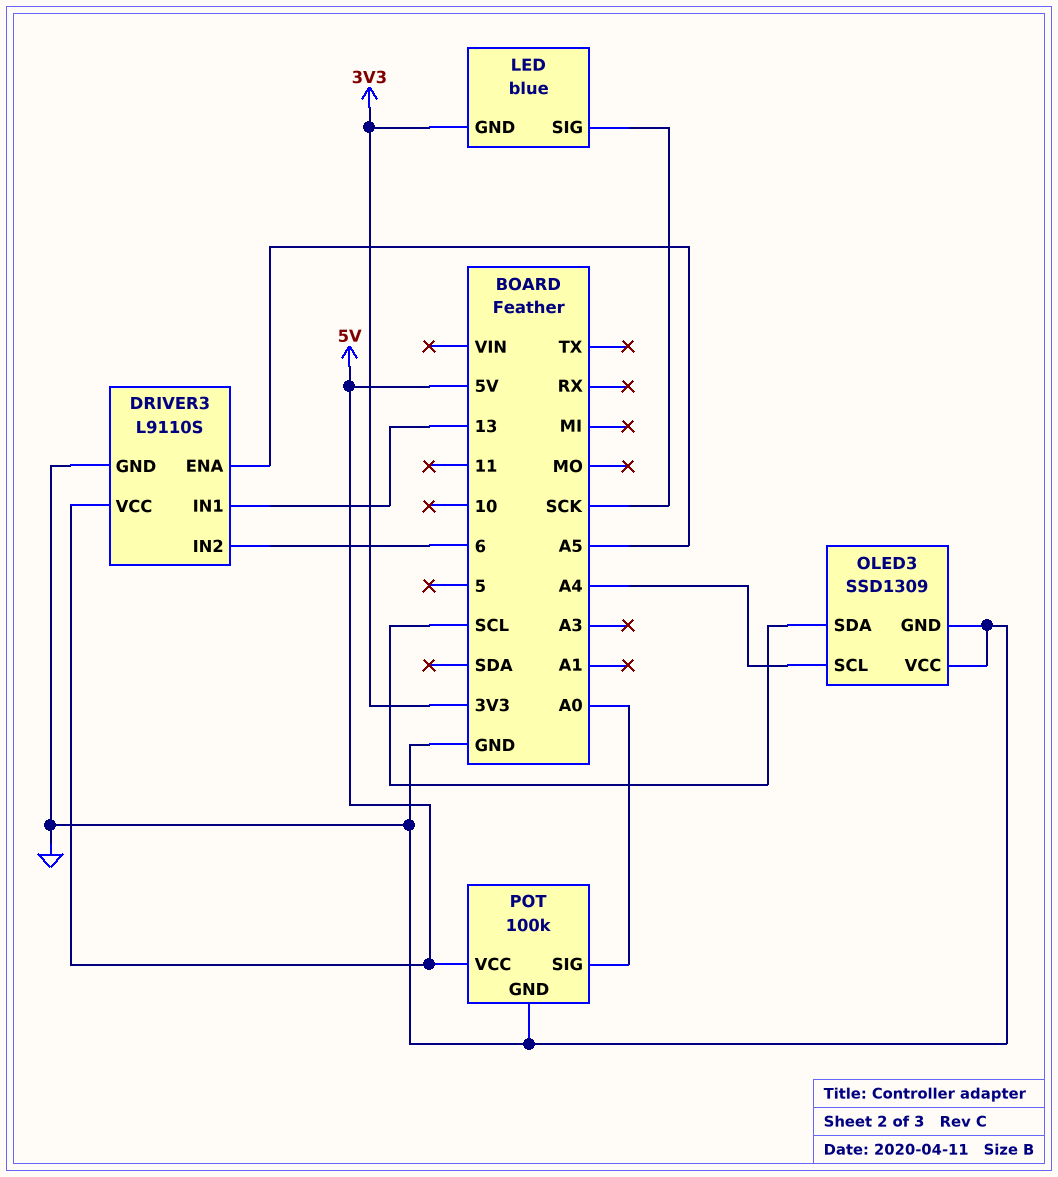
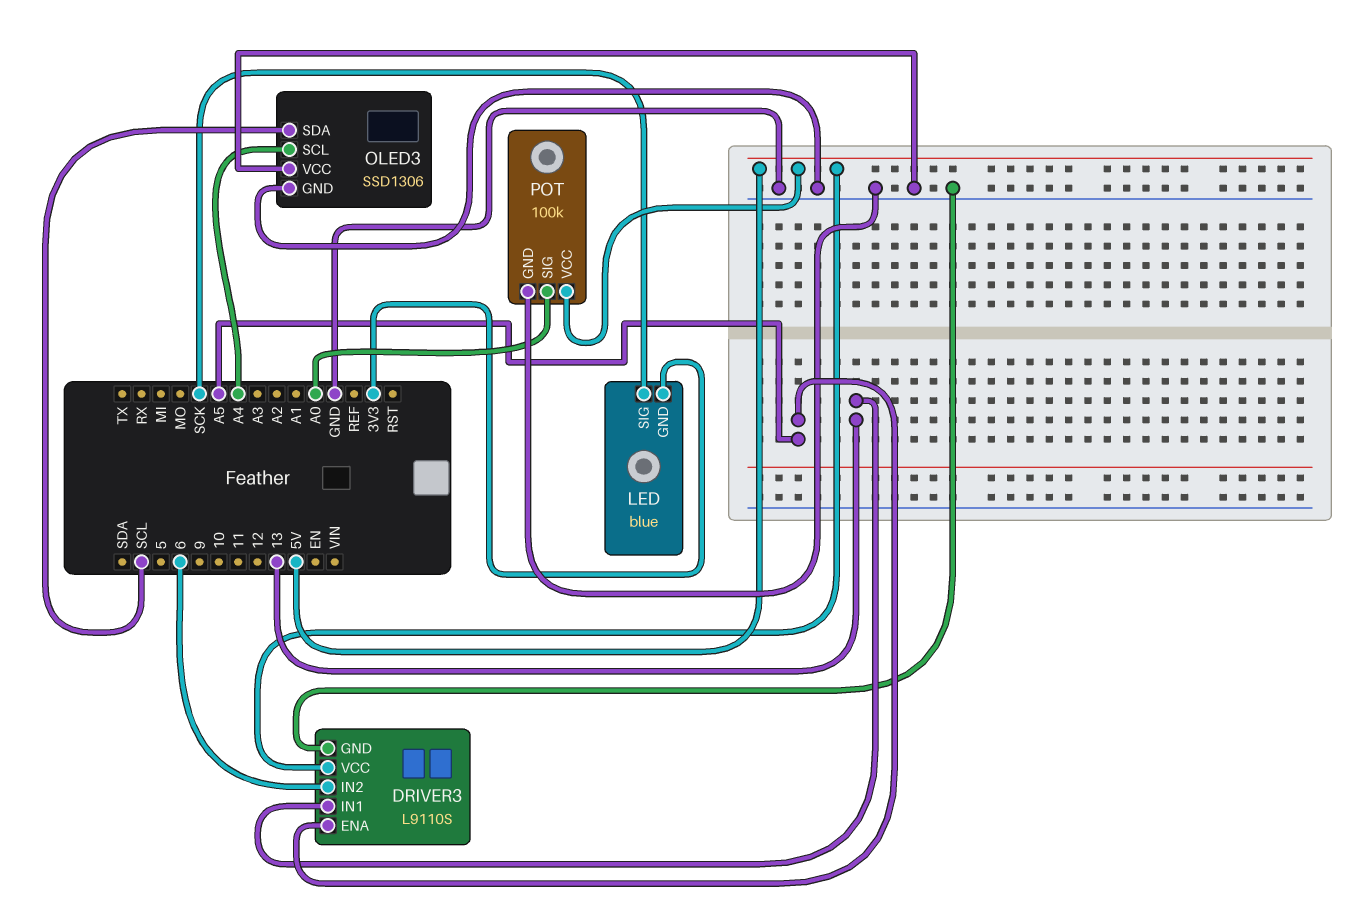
OLED3: SSD1309 -> SSD1306

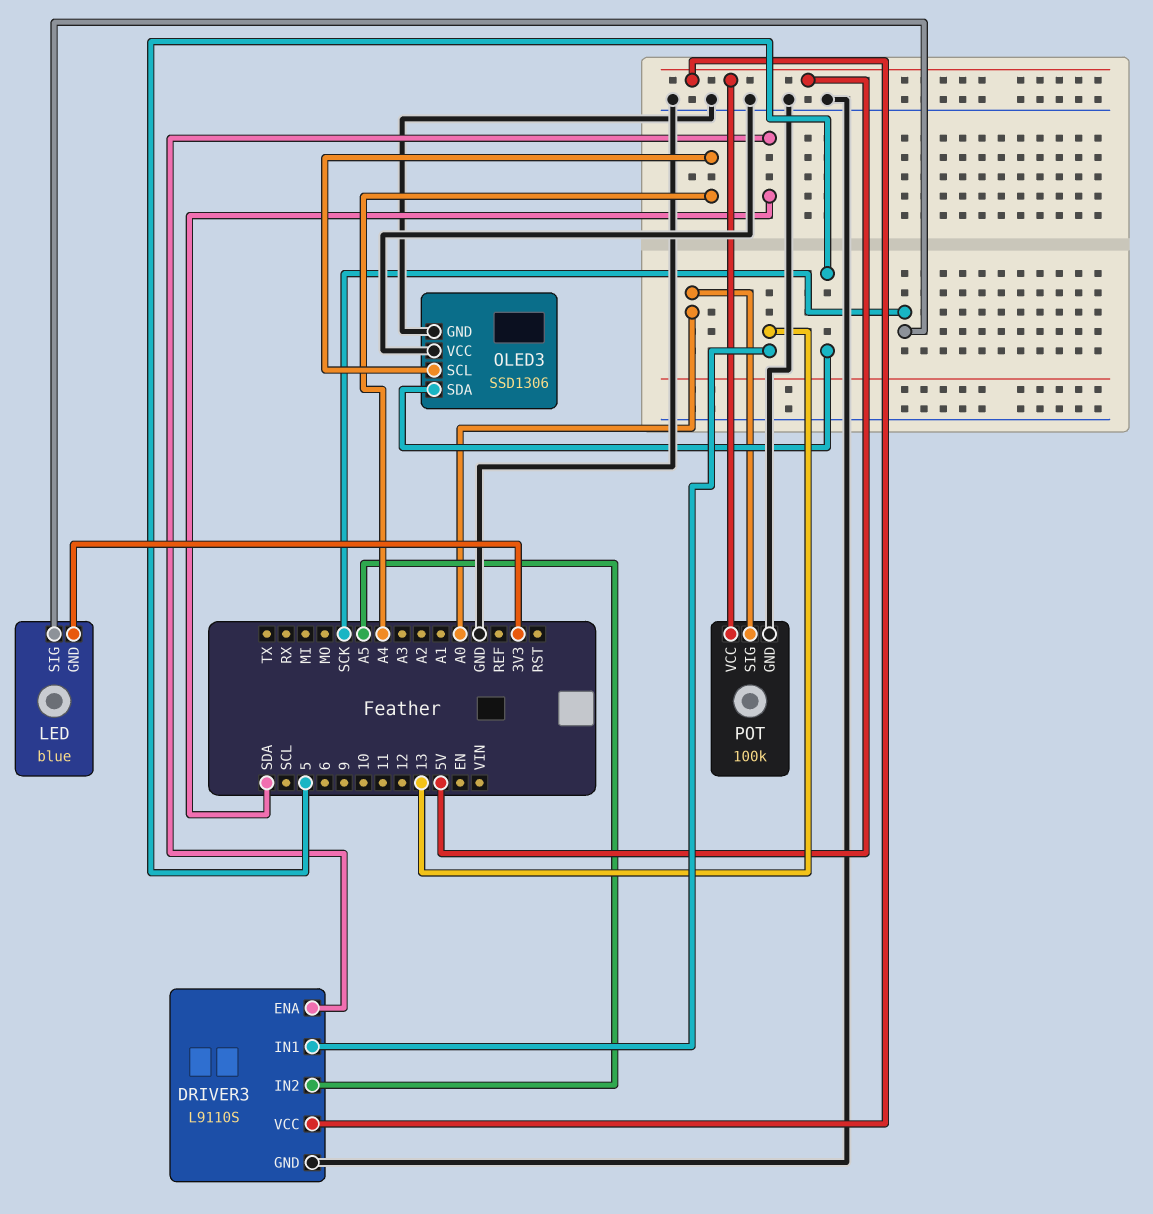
DRIVER3 pin ENA: A5 -> SDA
DRIVER3 pin IN2: 6 -> A5
OLED3 pin SDA: SCL -> 5

